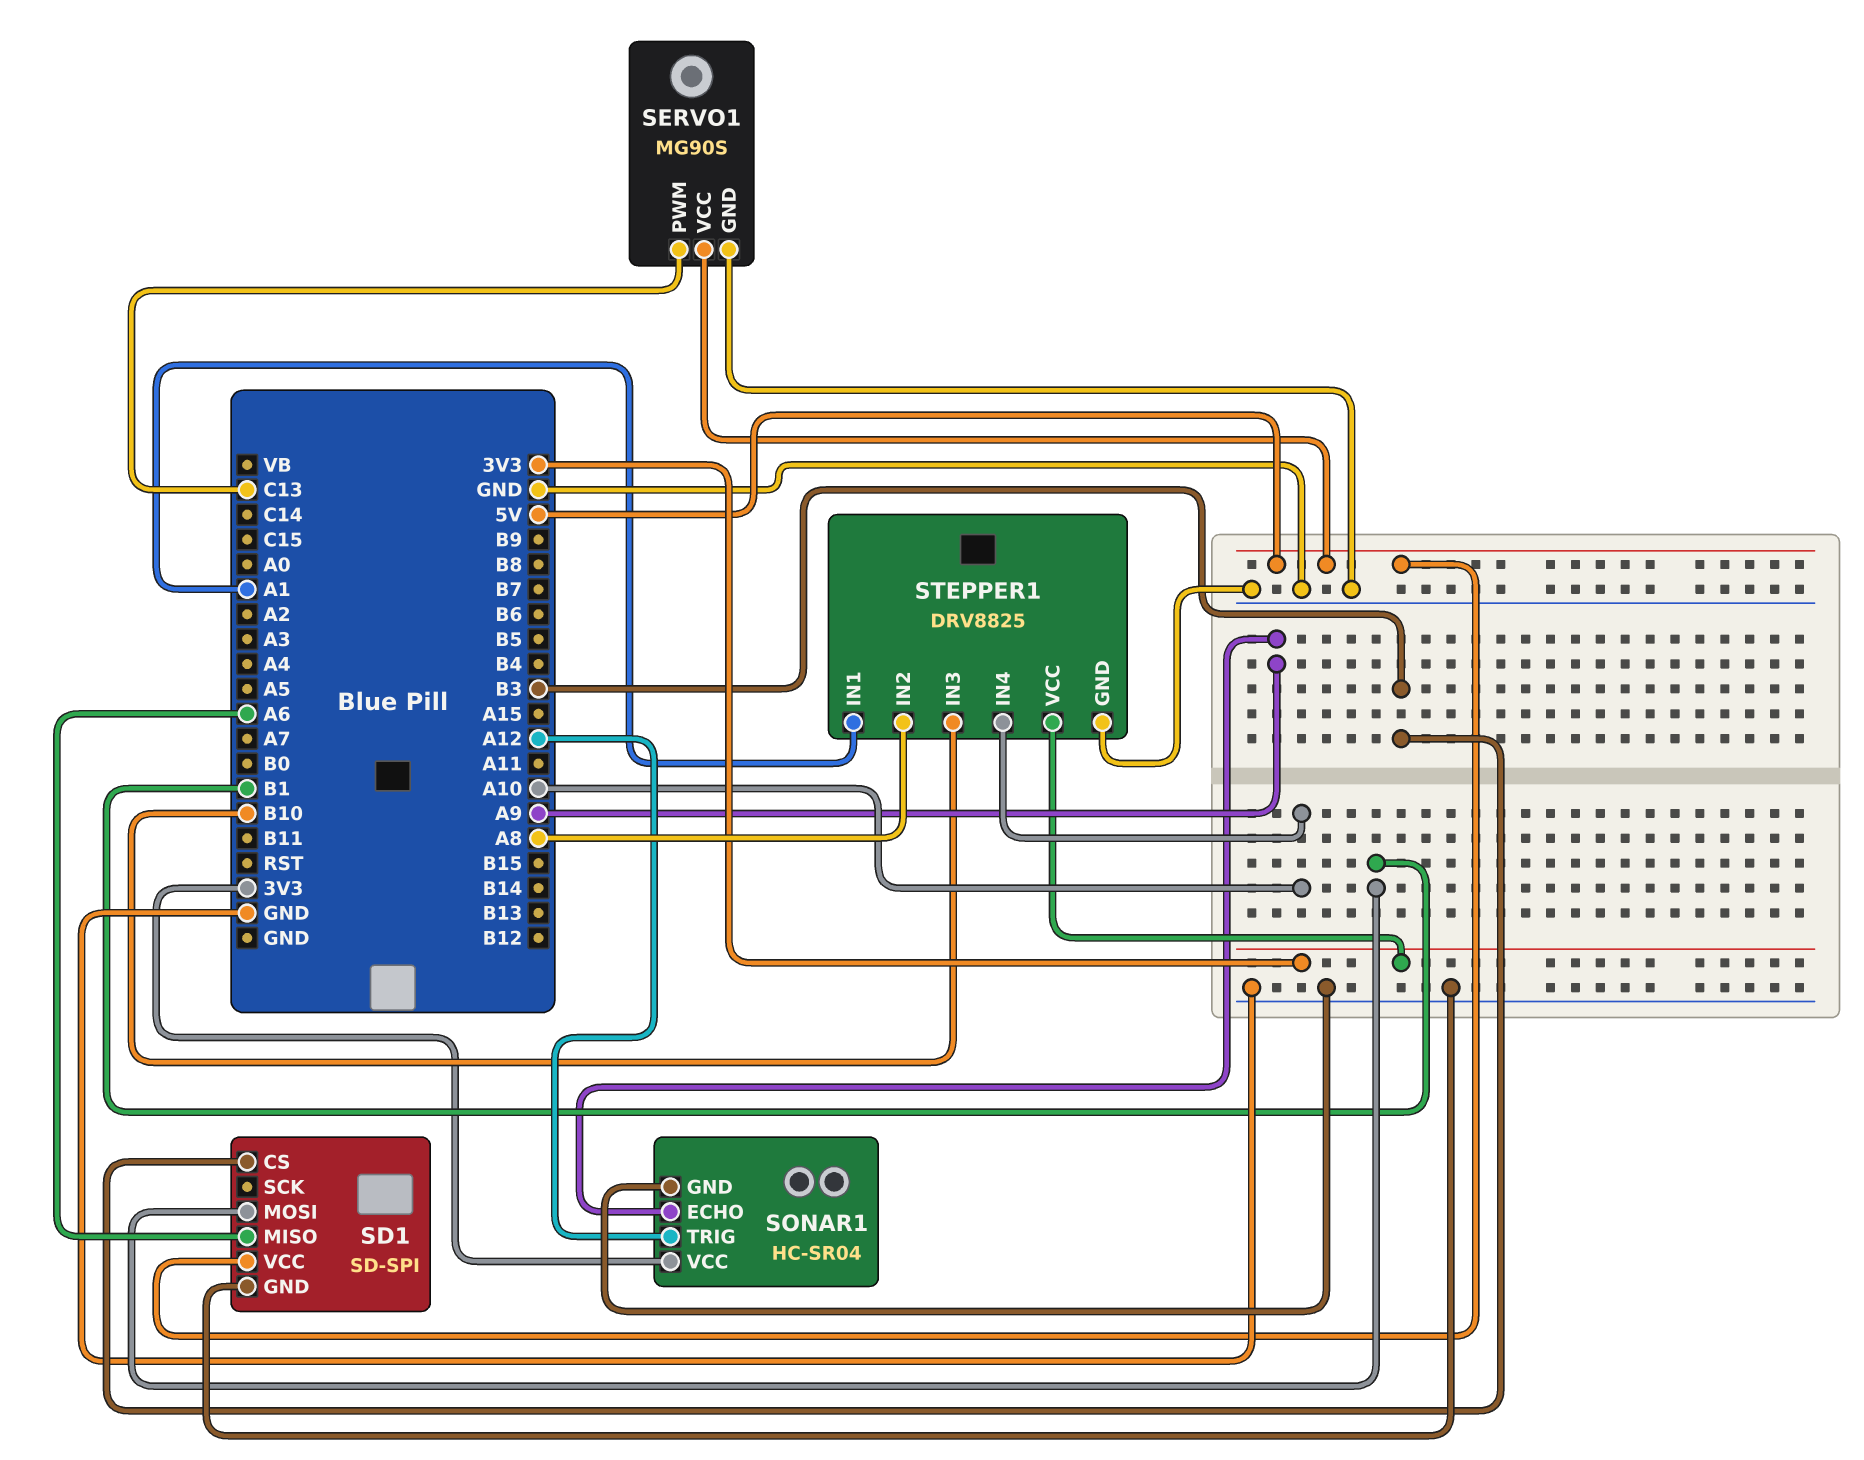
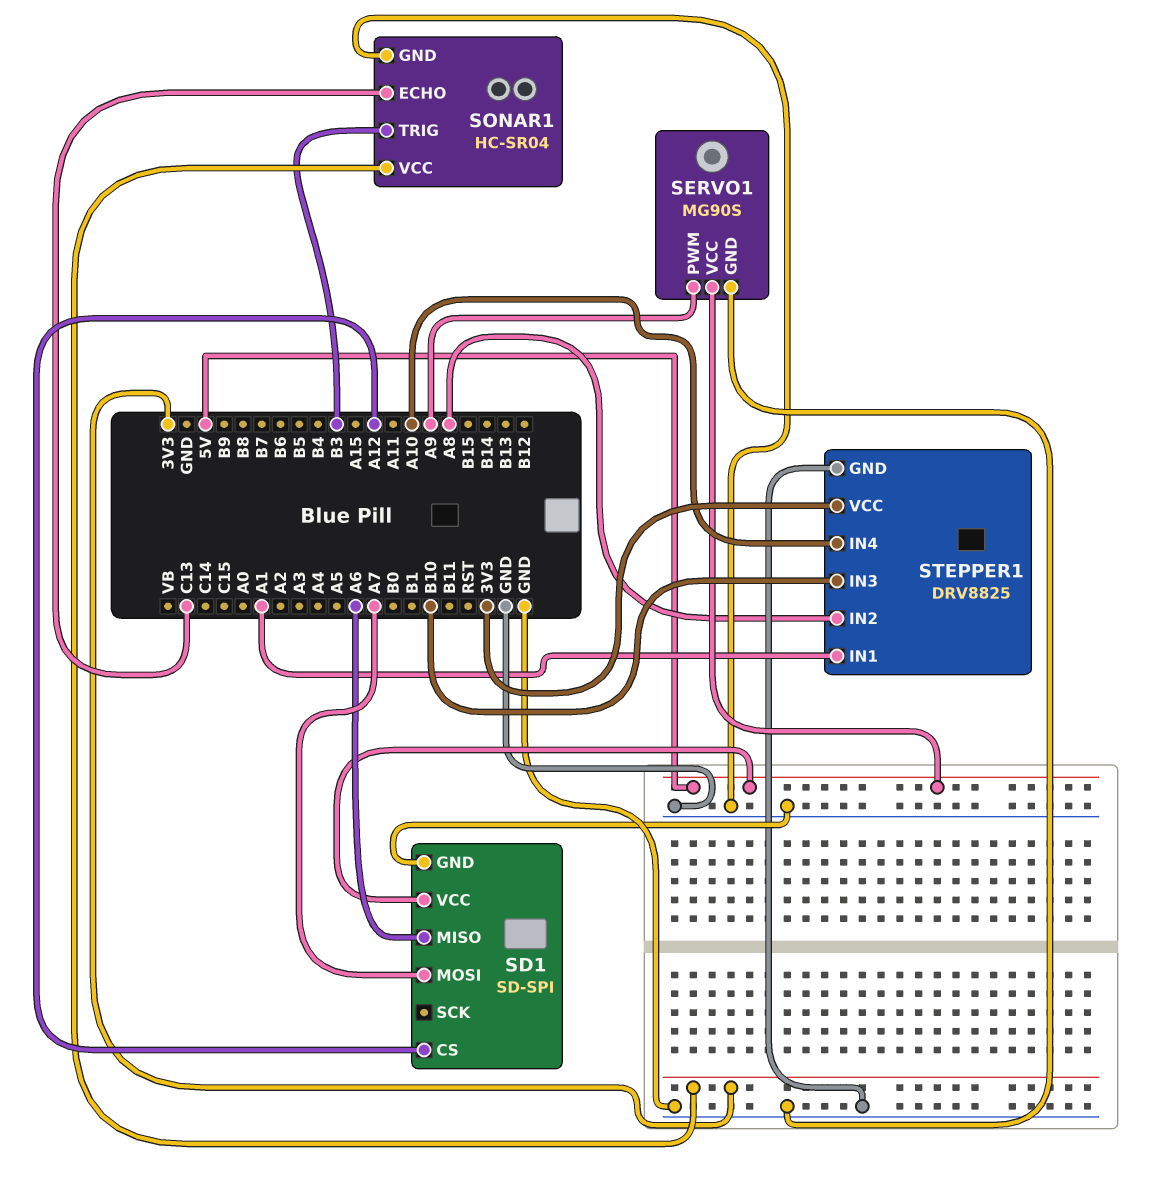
SD1 pin CS: B3 -> A12
SD1 pin MOSI: B1 -> A7
SERVO1 pin PWM: C13 -> A9
SONAR1 pin ECHO: A9 -> C13
SONAR1 pin TRIG: A12 -> B3

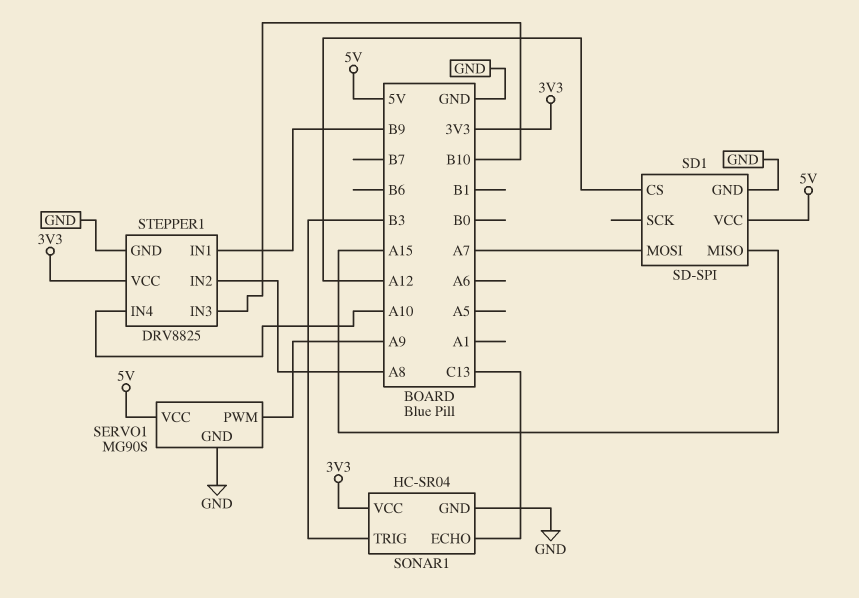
SD1 pin MISO: A6 -> A15
STEPPER1 pin IN1: A1 -> B9

